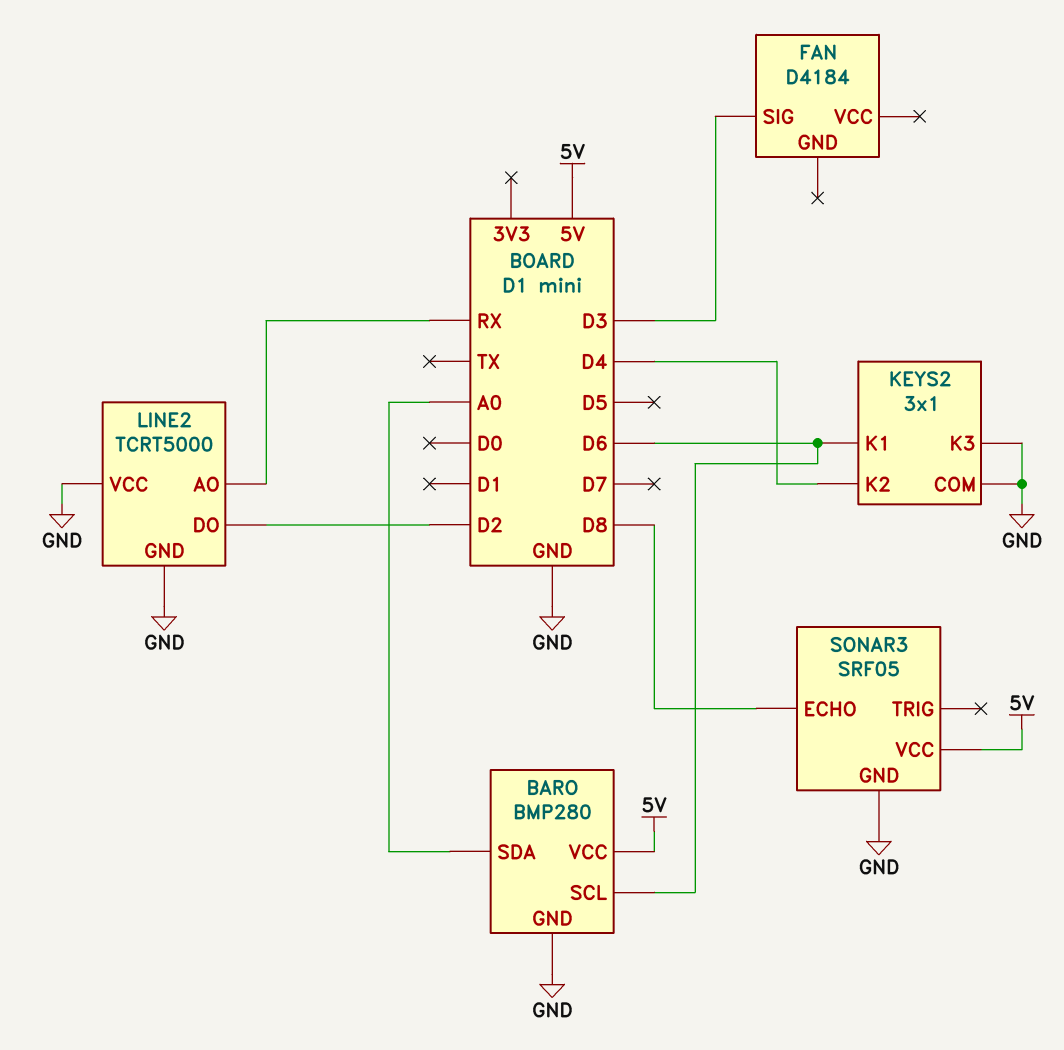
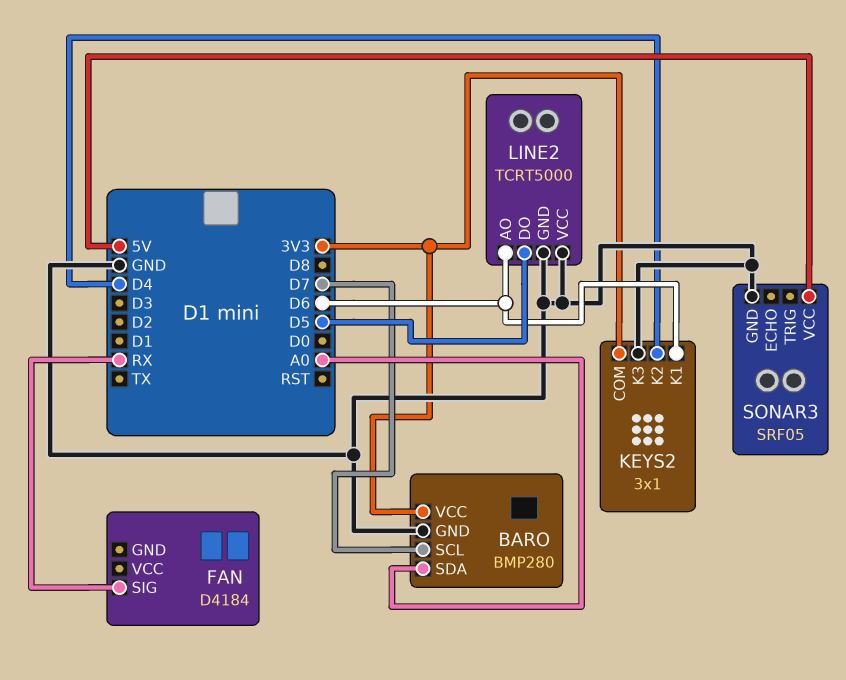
BARO pin SCL: D6 -> D7
BARO pin VCC: 5V -> 3V3
FAN pin SIG: D3 -> RX
KEYS2 pin COM: GND -> 3V3
LINE2 pin AO: RX -> D6
LINE2 pin DO: D2 -> D5
SONAR3 pin ECHO: D8 -> none

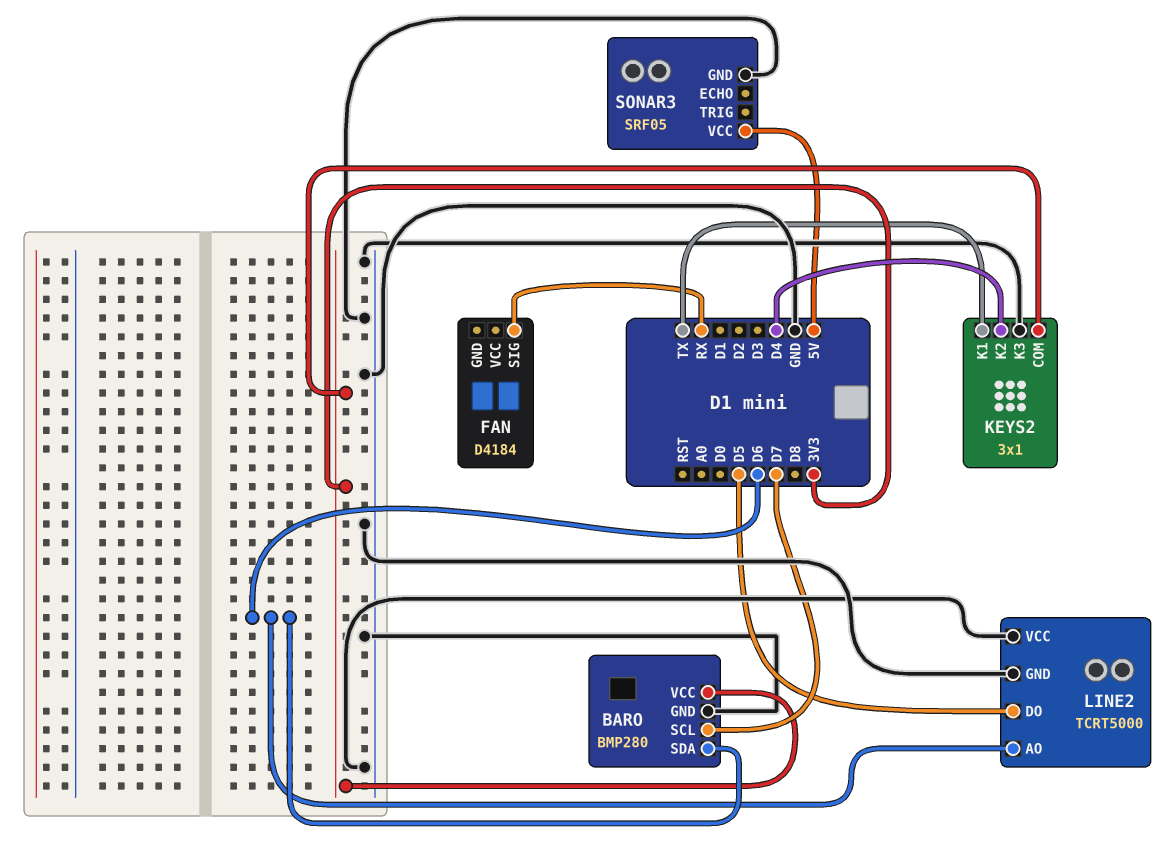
BARO pin SDA: A0 -> D6
KEYS2 pin K1: D6 -> TX

